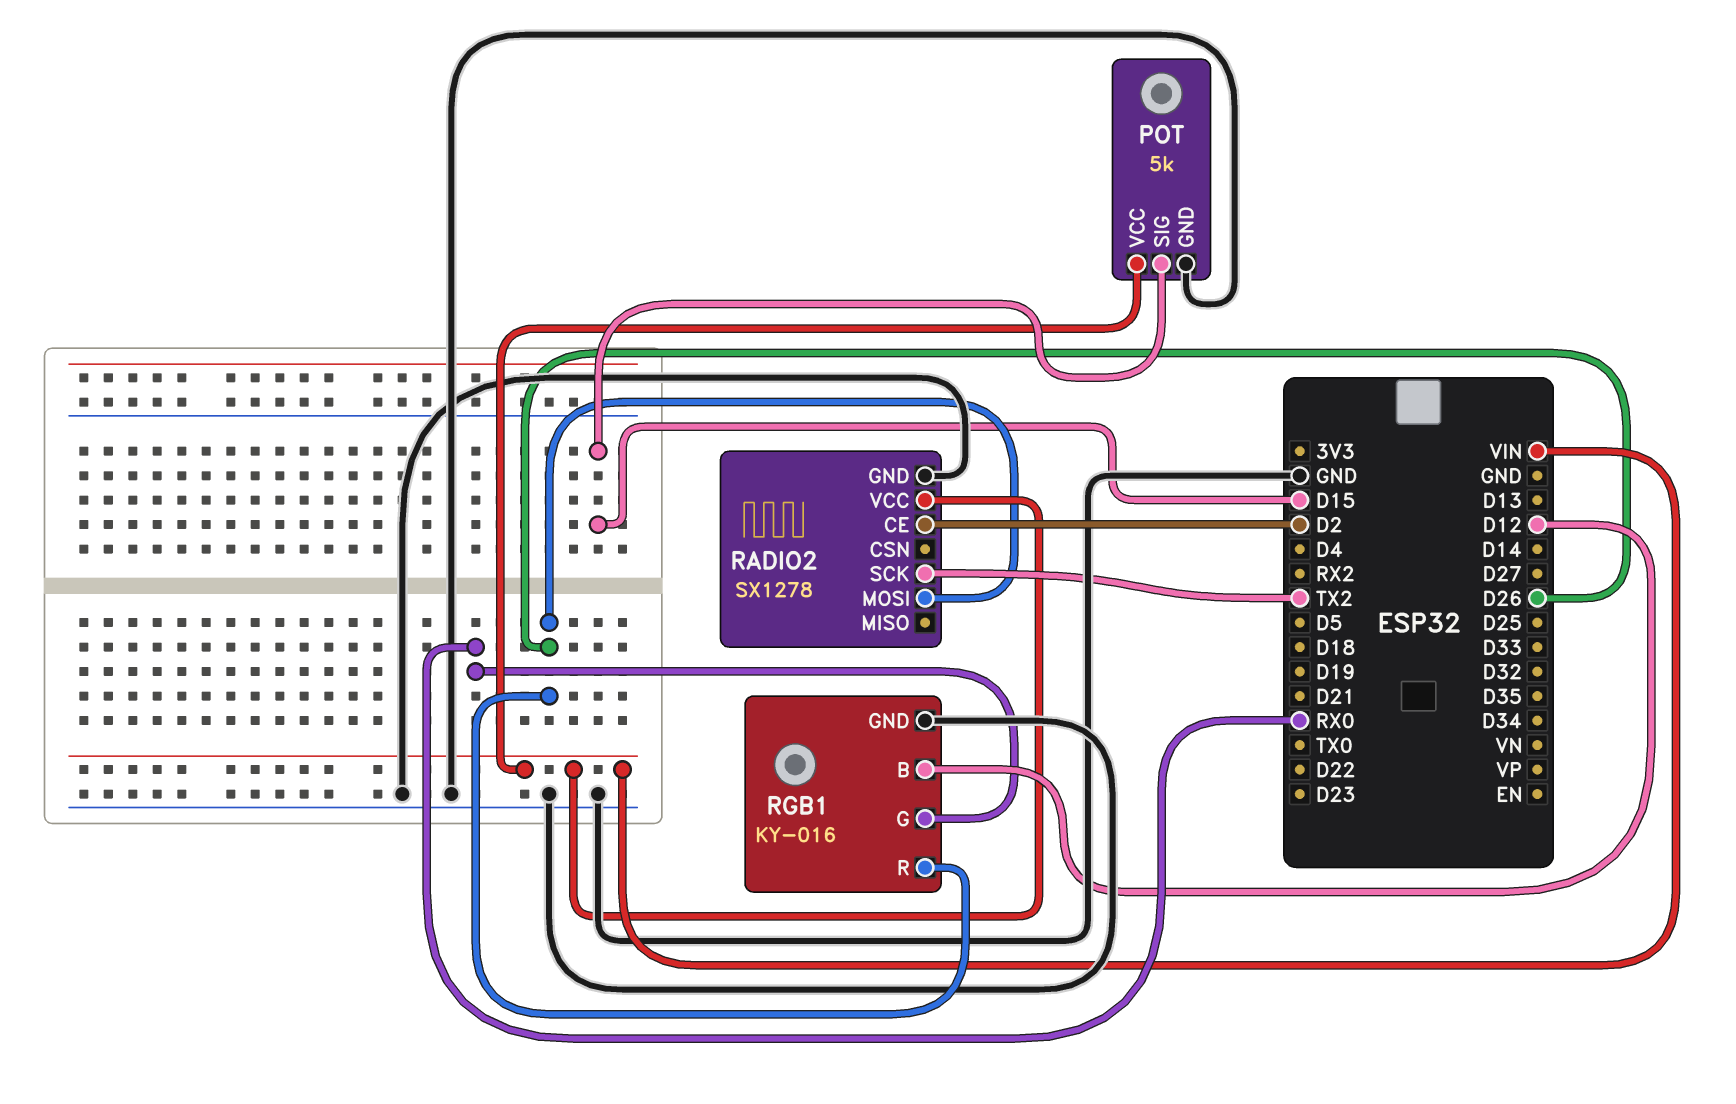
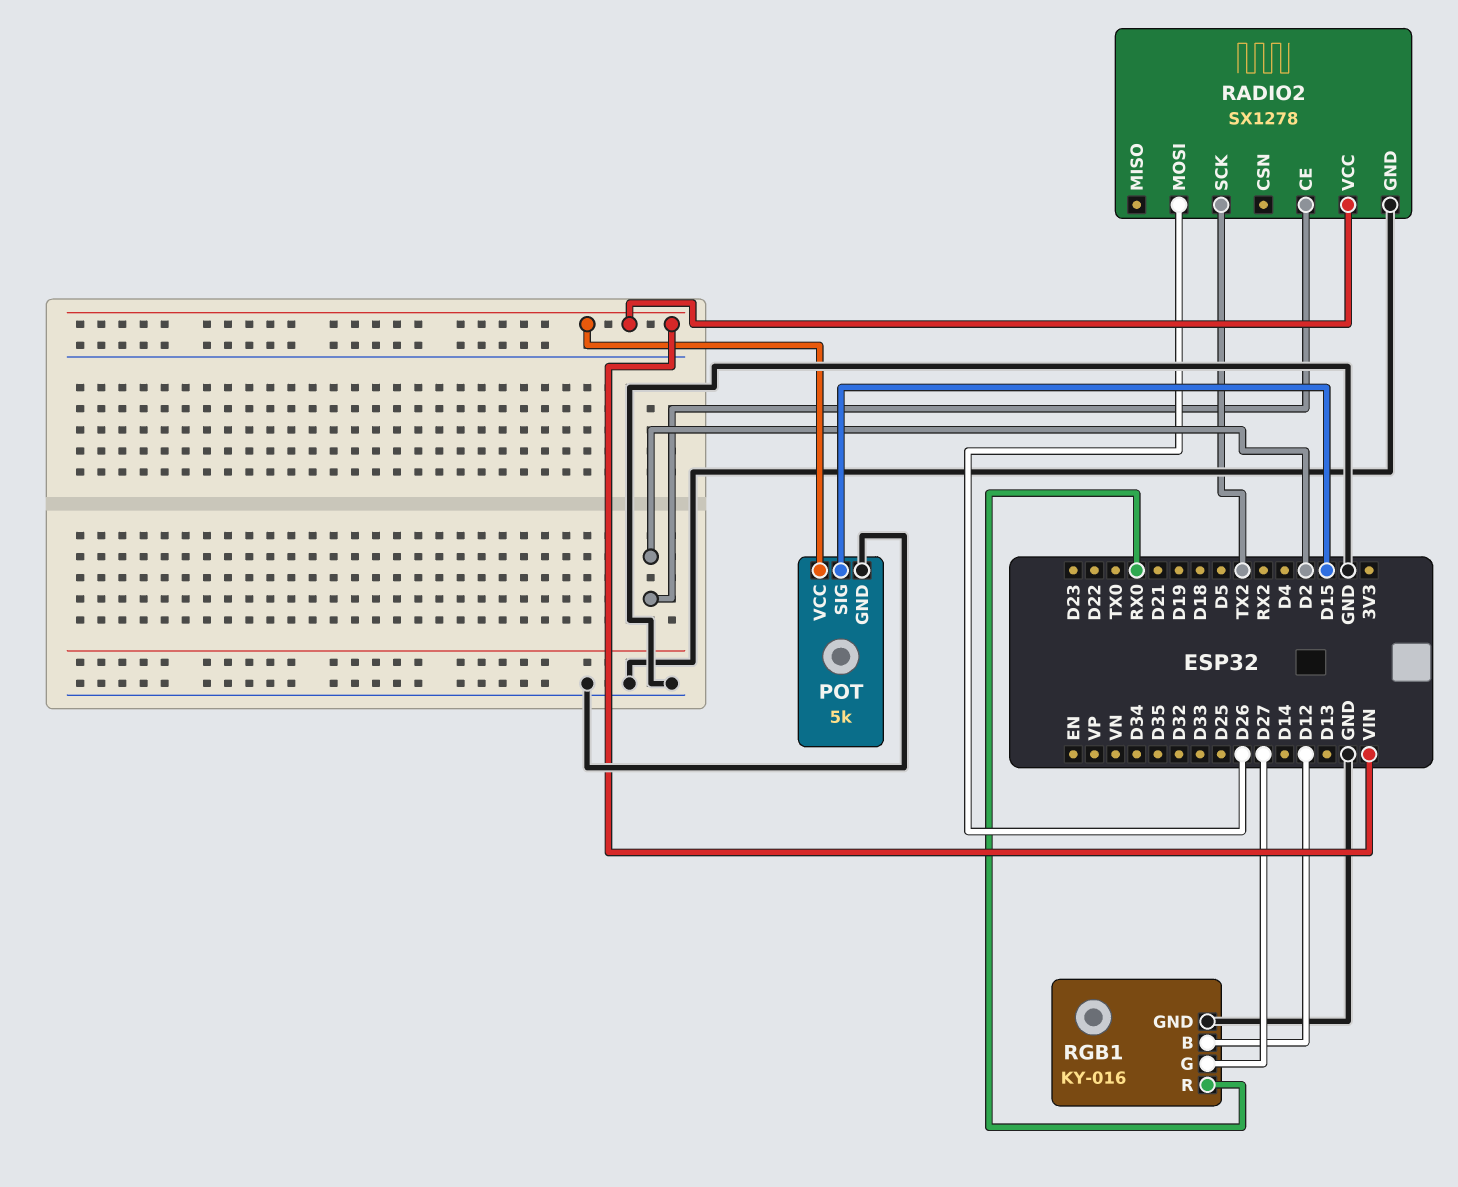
RGB1 pin G: RX0 -> D27
RGB1 pin R: D26 -> RX0

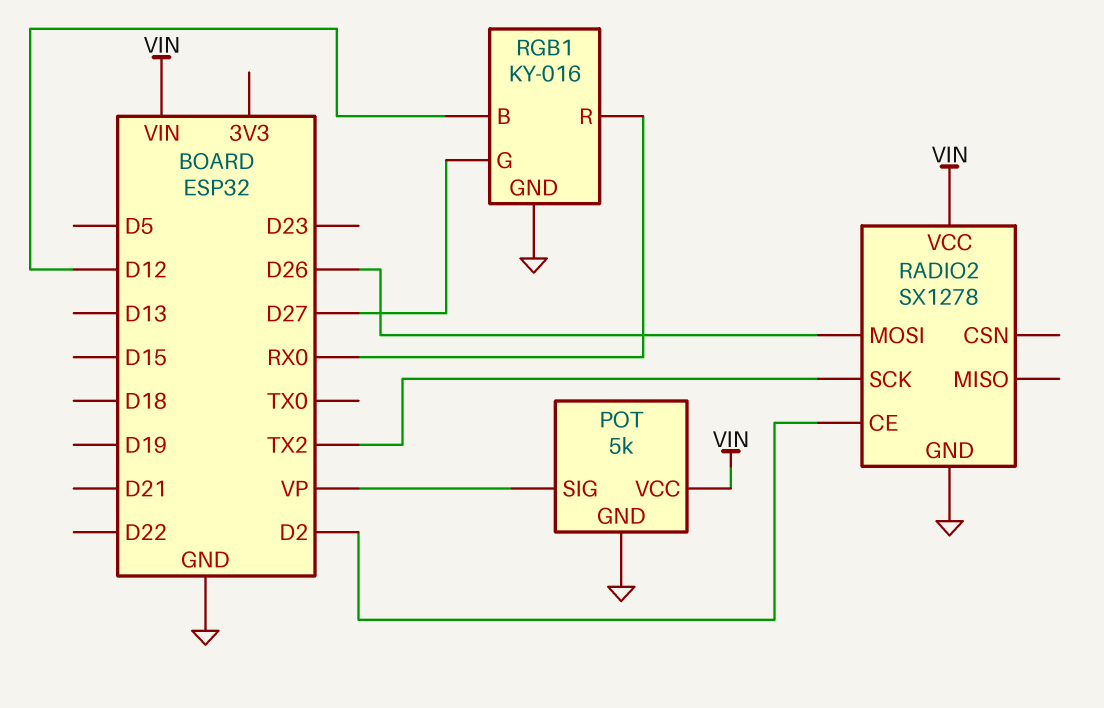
POT pin SIG: D15 -> VP

